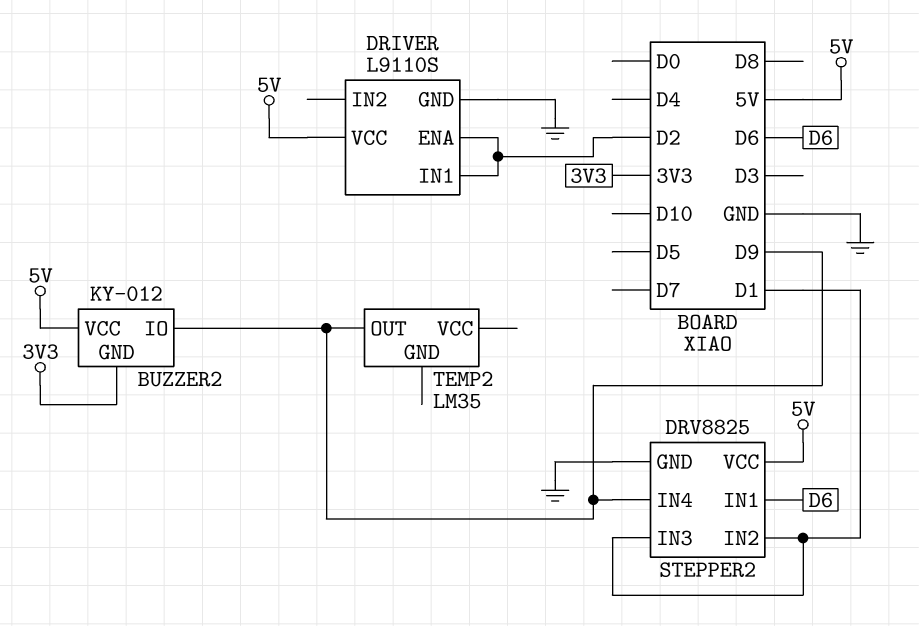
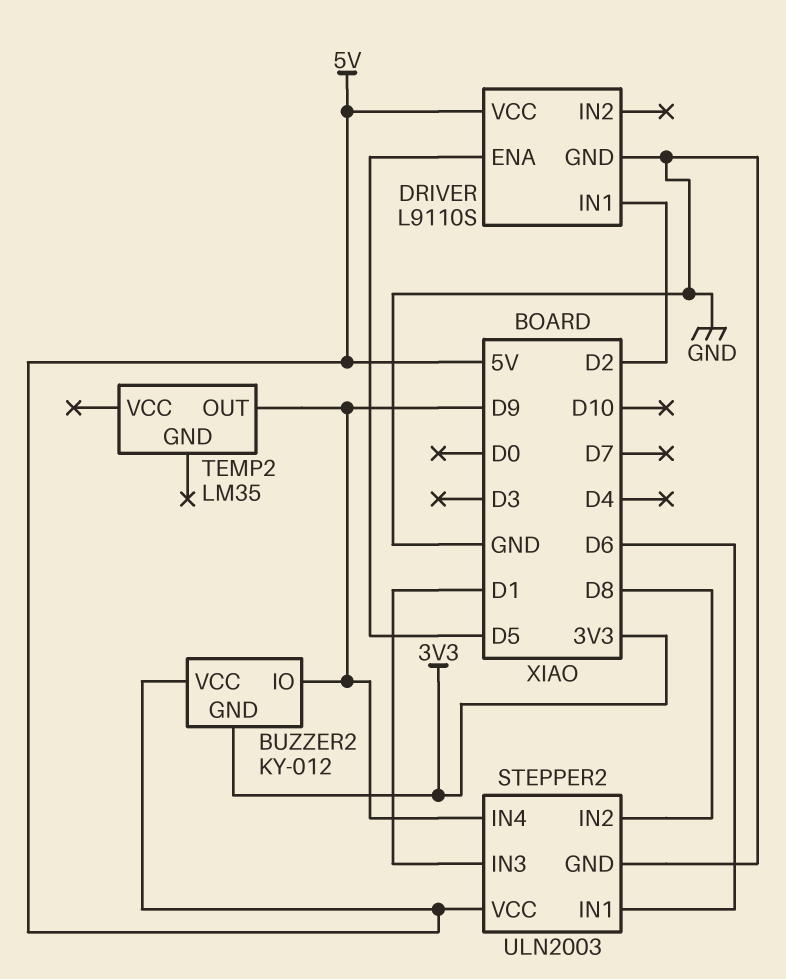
DRIVER pin ENA: D2 -> D5
STEPPER2: DRV8825 -> ULN2003
STEPPER2 pin IN2: D1 -> D8

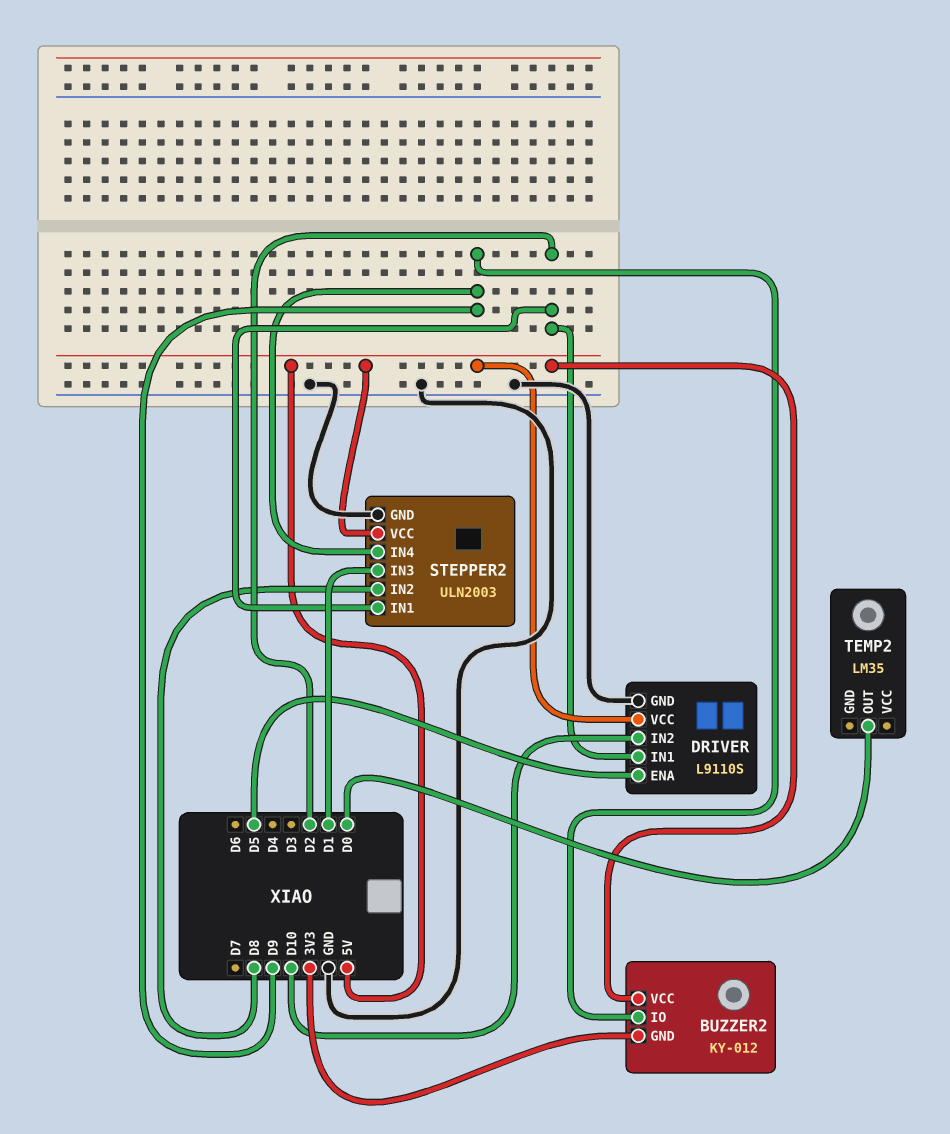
DRIVER pin IN2: none -> D10
STEPPER2 pin IN1: D6 -> D2
TEMP2 pin OUT: D9 -> D0

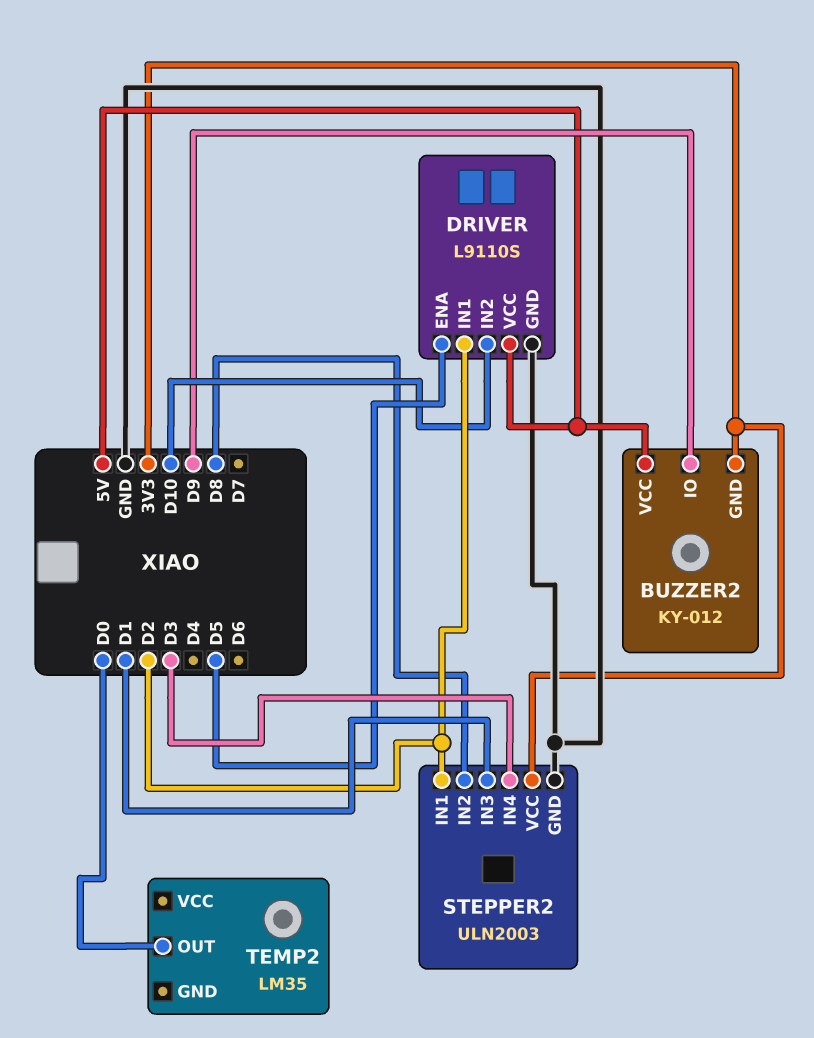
STEPPER2 pin IN4: D9 -> D3
STEPPER2 pin VCC: 5V -> 3V3

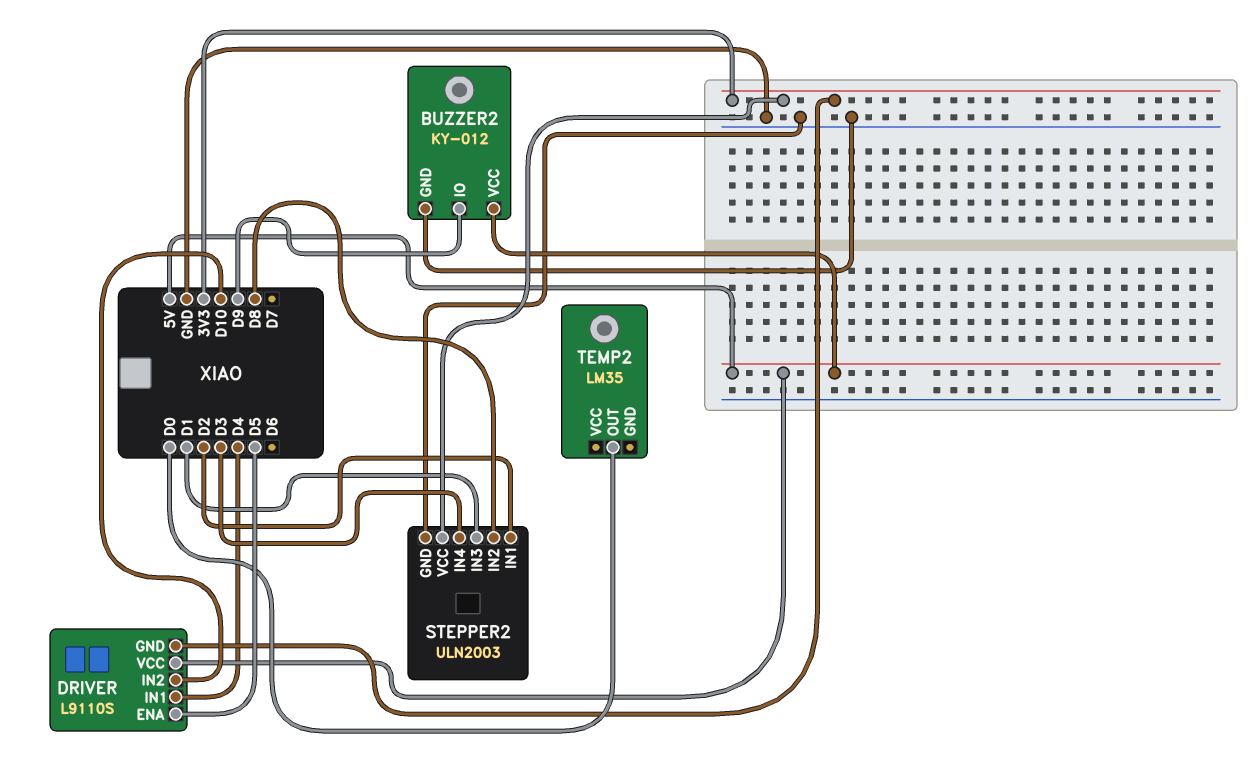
BUZZER2 pin GND: 3V3 -> GND
DRIVER pin GND: GND -> 3V3
DRIVER pin IN1: D2 -> D4

